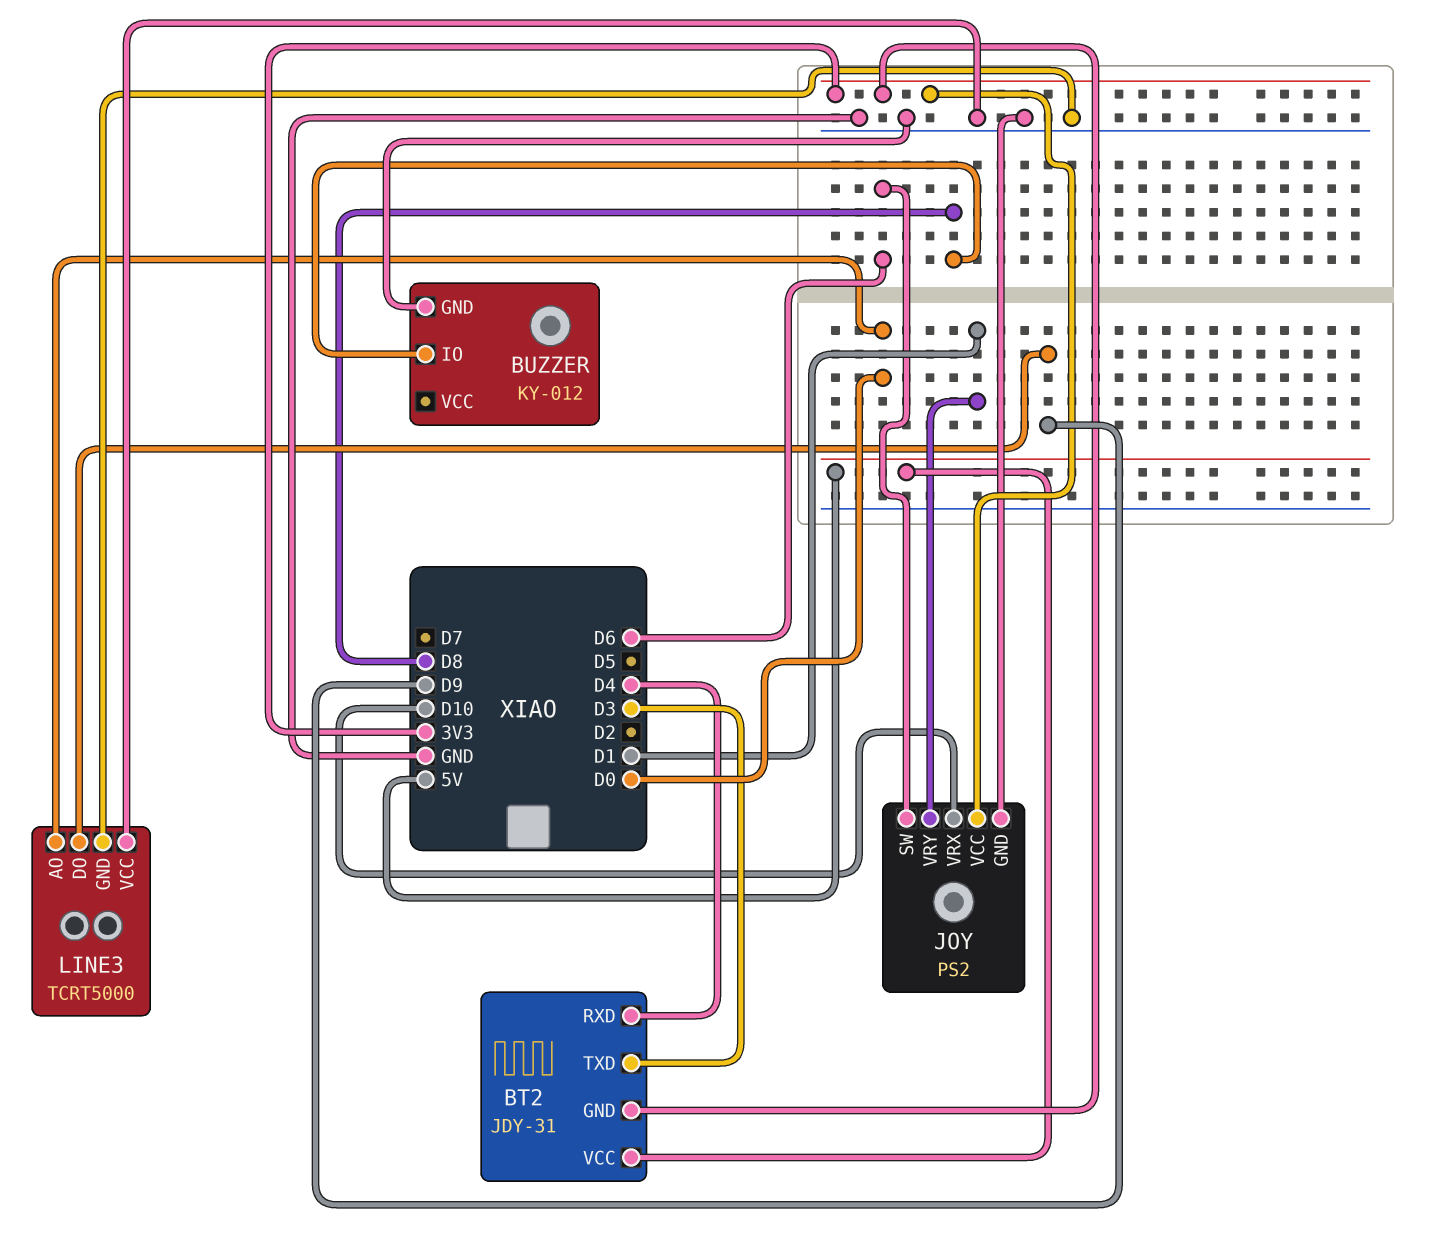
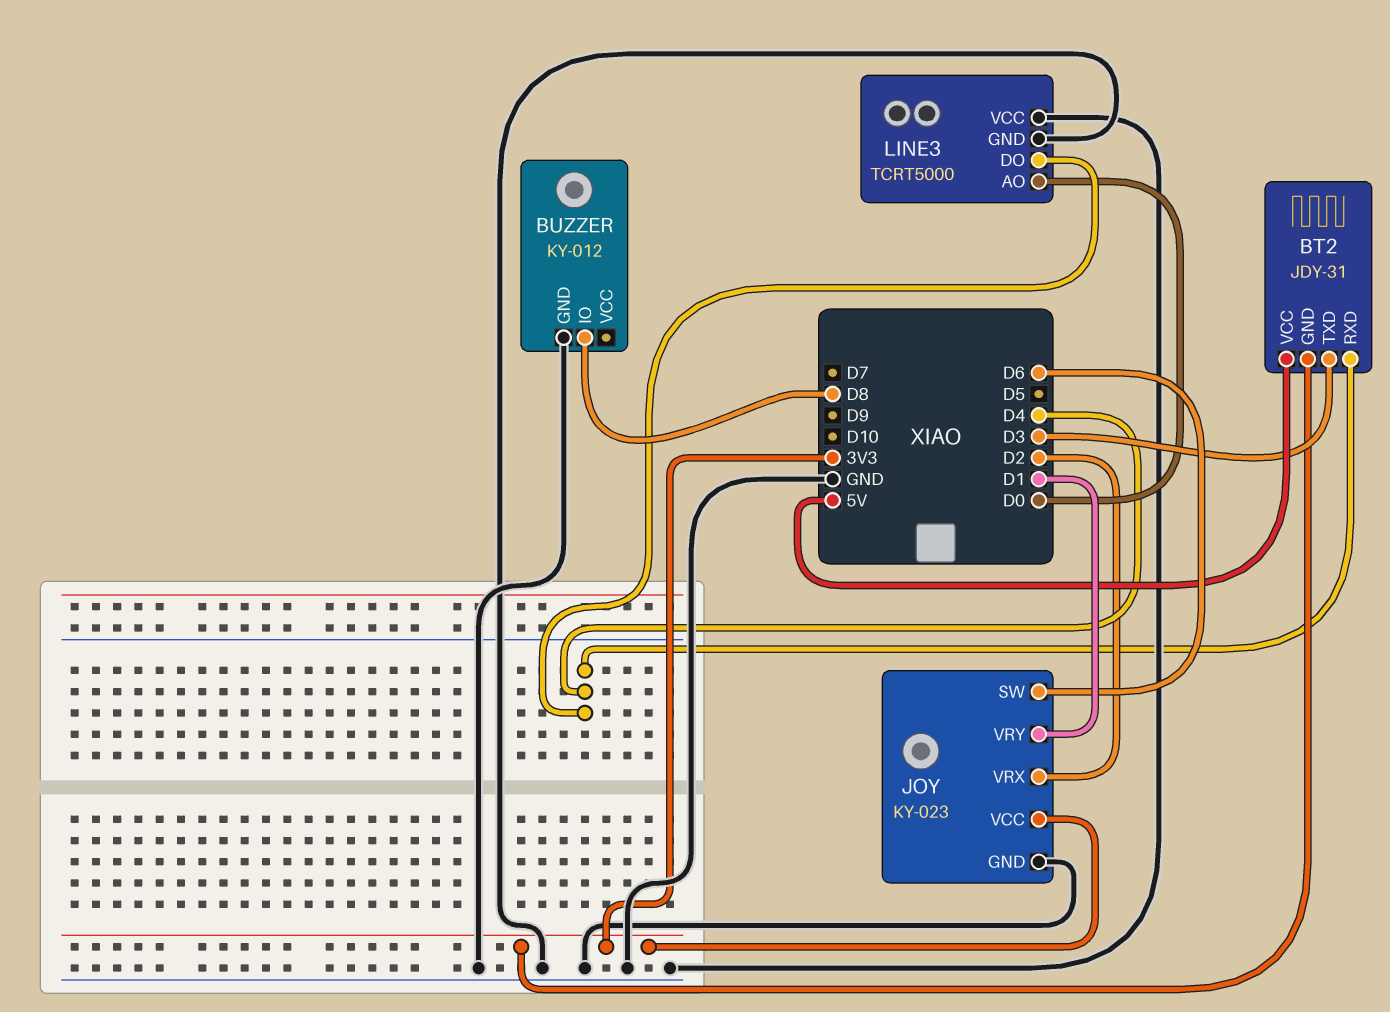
JOY: PS2 -> KY-023
JOY pin VRX: D10 -> D2
LINE3 pin DO: D9 -> D4

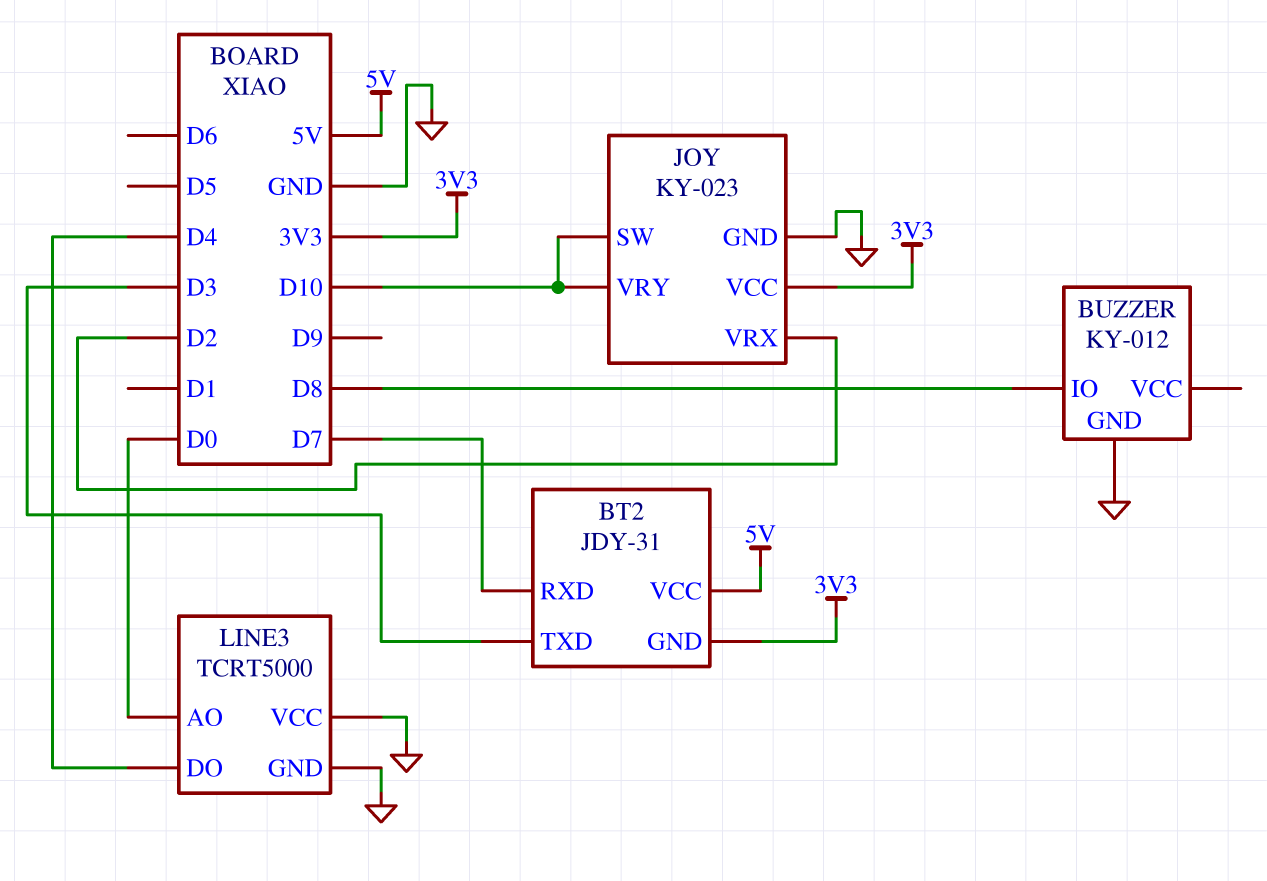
BT2 pin RXD: D4 -> D7
JOY pin SW: D6 -> D10
JOY pin VRY: D1 -> D10

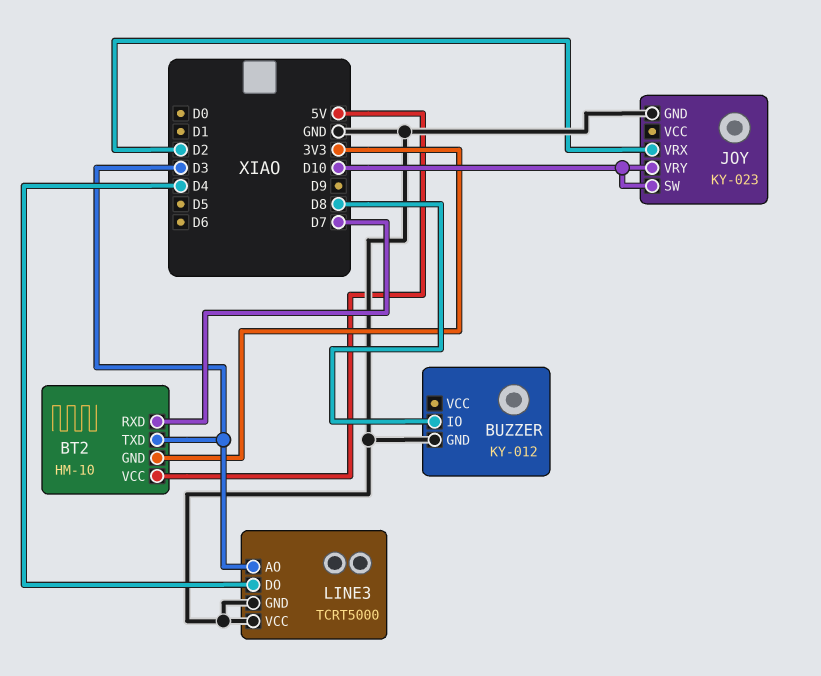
BT2: JDY-31 -> HM-10
JOY pin VCC: 3V3 -> none
LINE3 pin AO: D0 -> D3

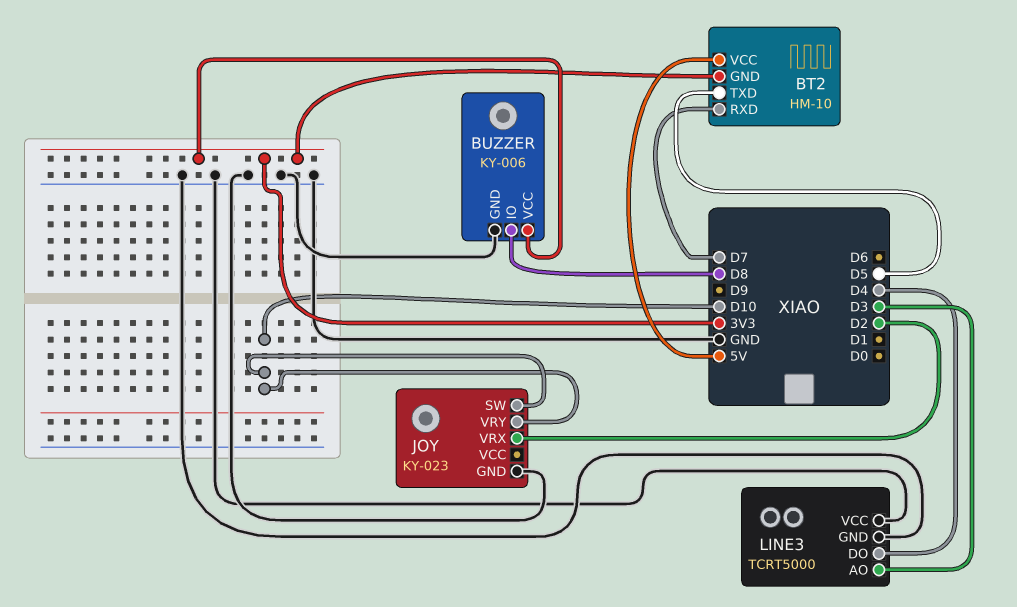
BT2 pin TXD: D3 -> D5
BUZZER: KY-012 -> KY-006
BUZZER pin VCC: none -> 3V3

